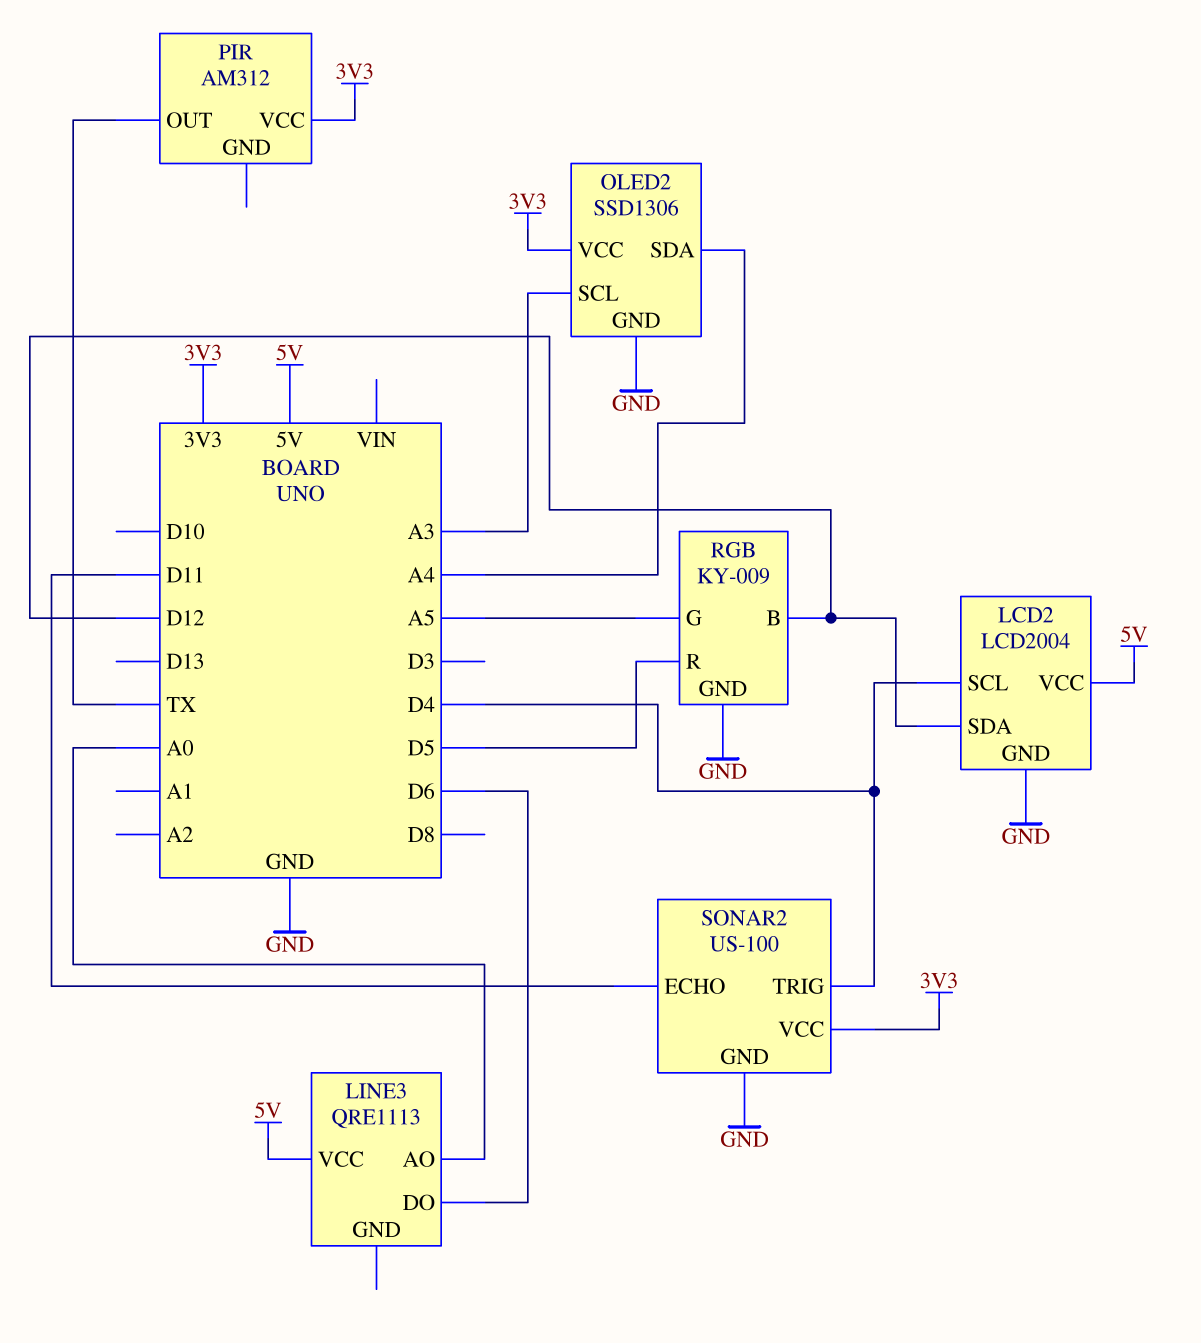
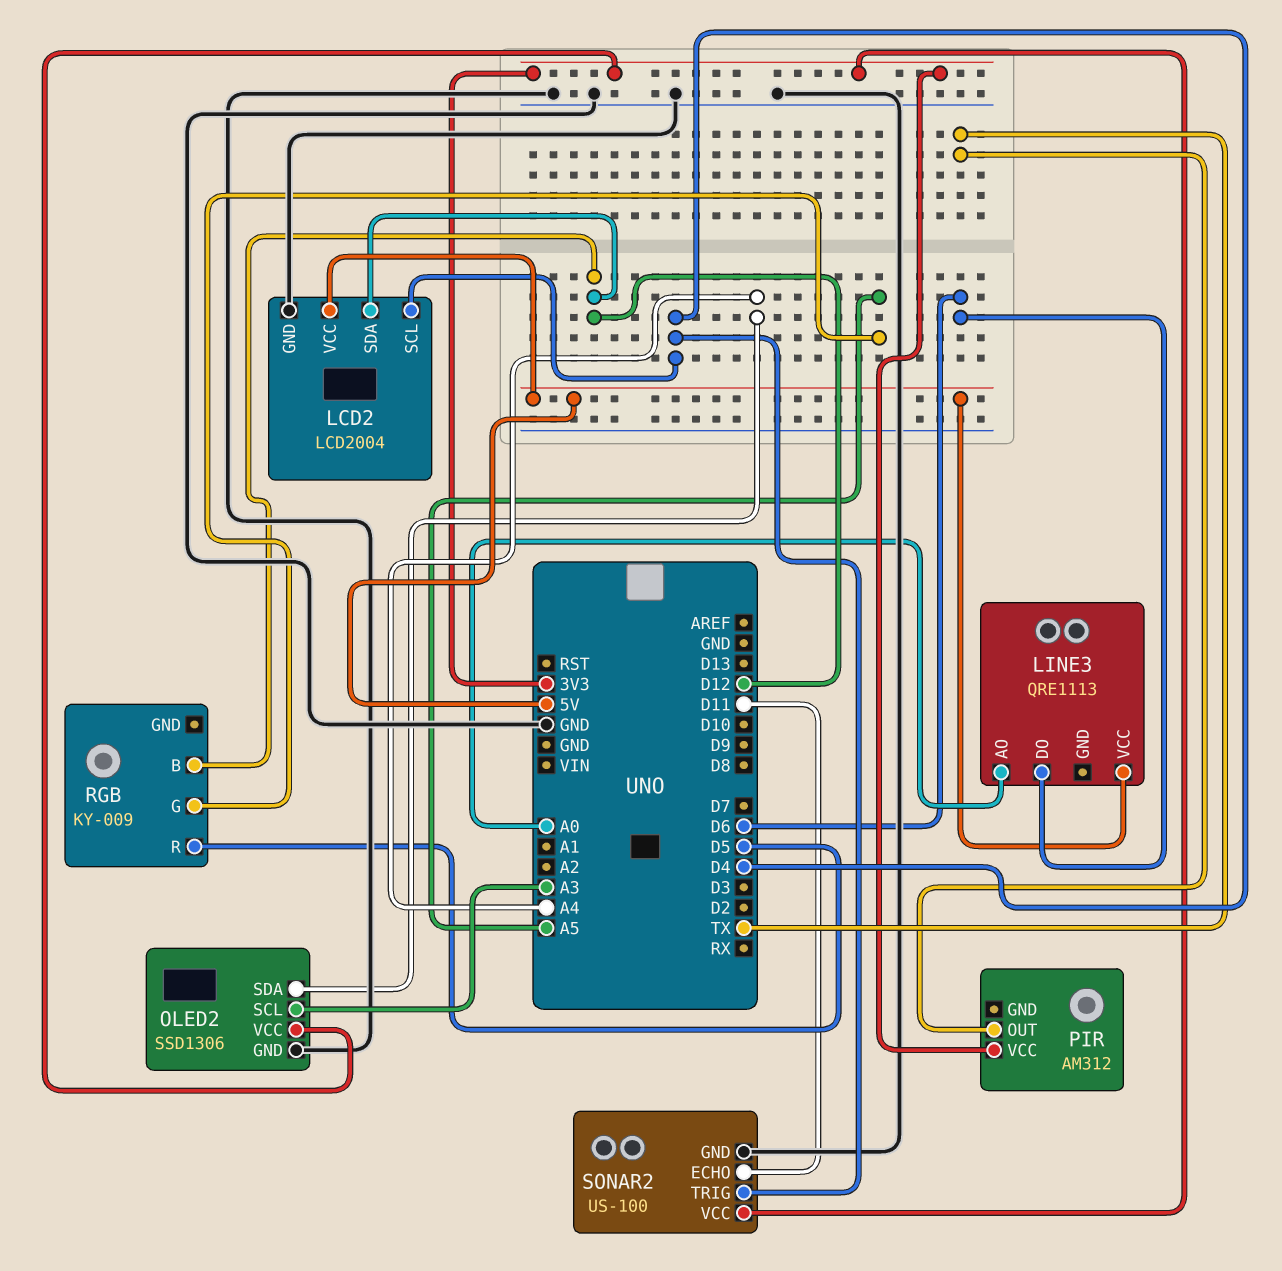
RGB pin GND: GND -> none

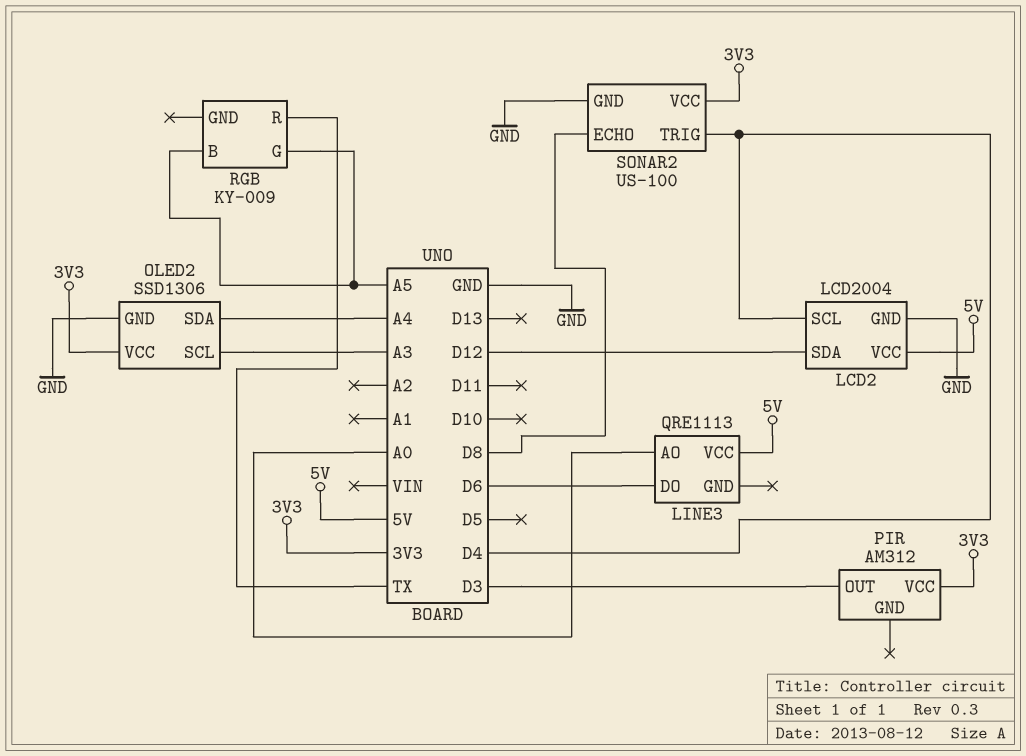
PIR pin OUT: TX -> D3
RGB pin B: D12 -> A5
RGB pin R: D5 -> TX
SONAR2 pin ECHO: D11 -> D8

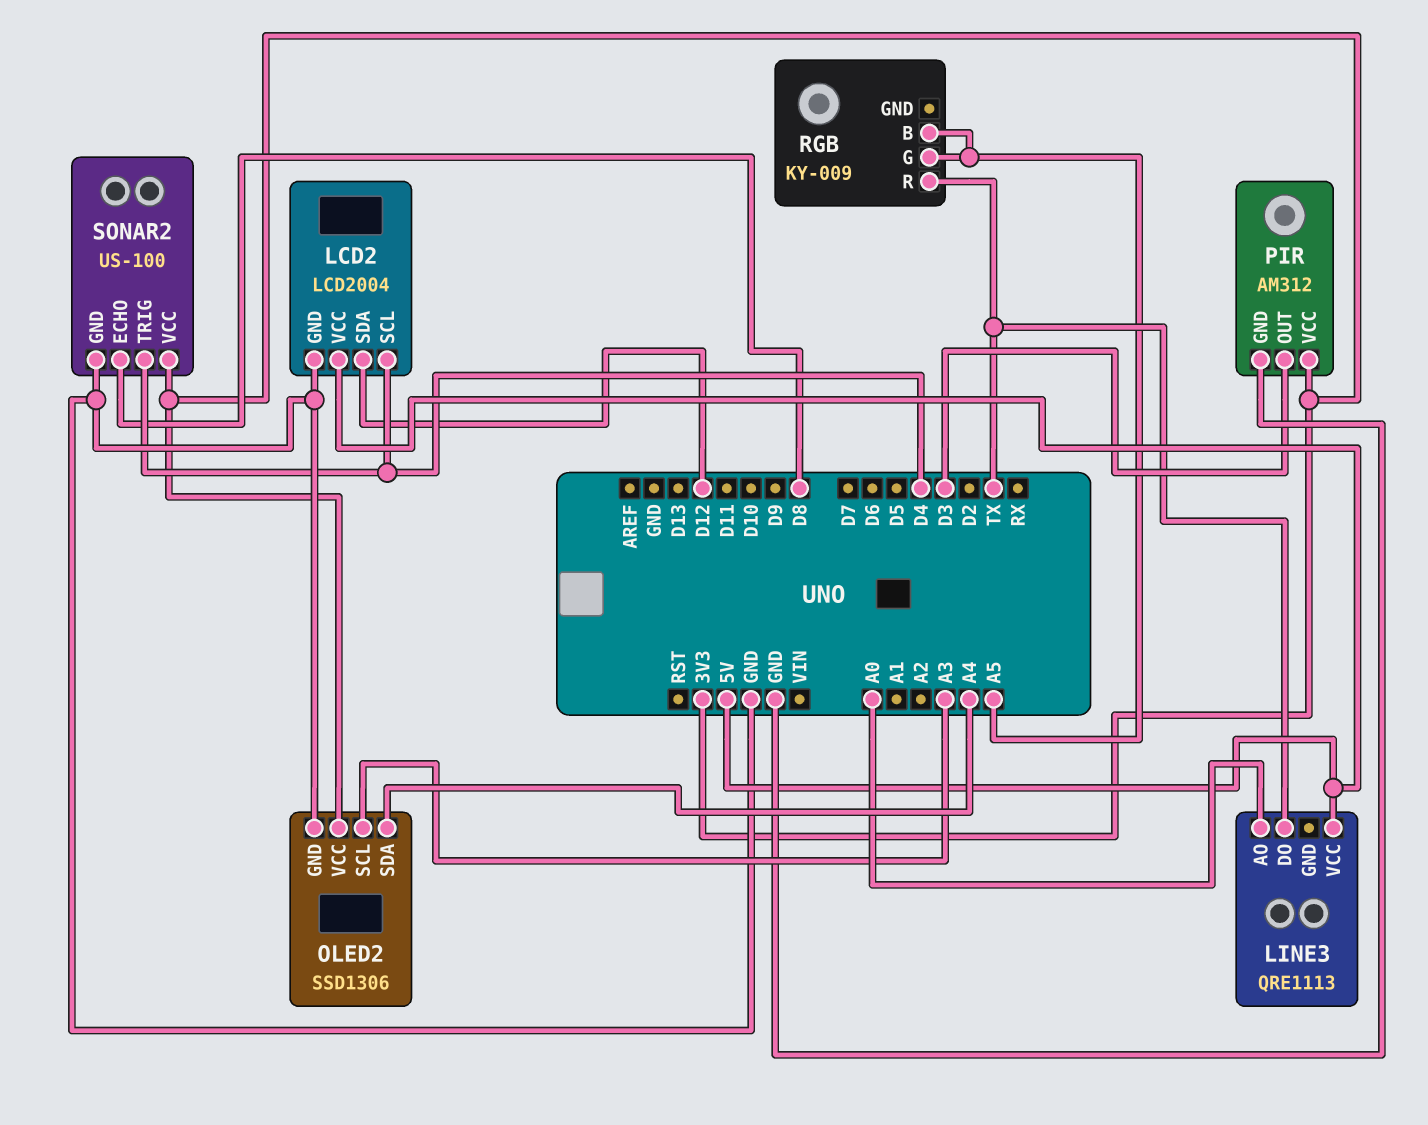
LINE3 pin DO: D6 -> TX
PIR pin GND: none -> GND

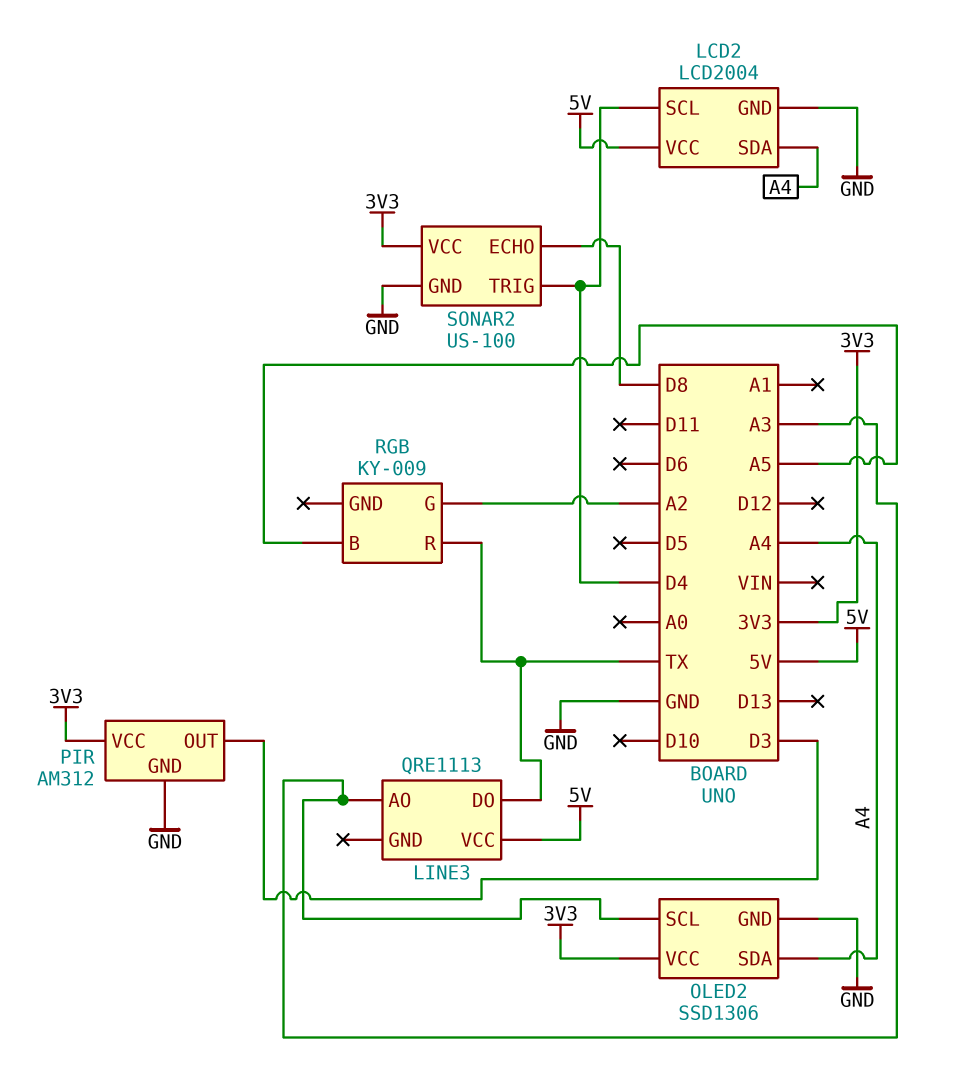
LCD2 pin SDA: D12 -> A4
LINE3 pin AO: A0 -> A3
RGB pin G: A5 -> A2

